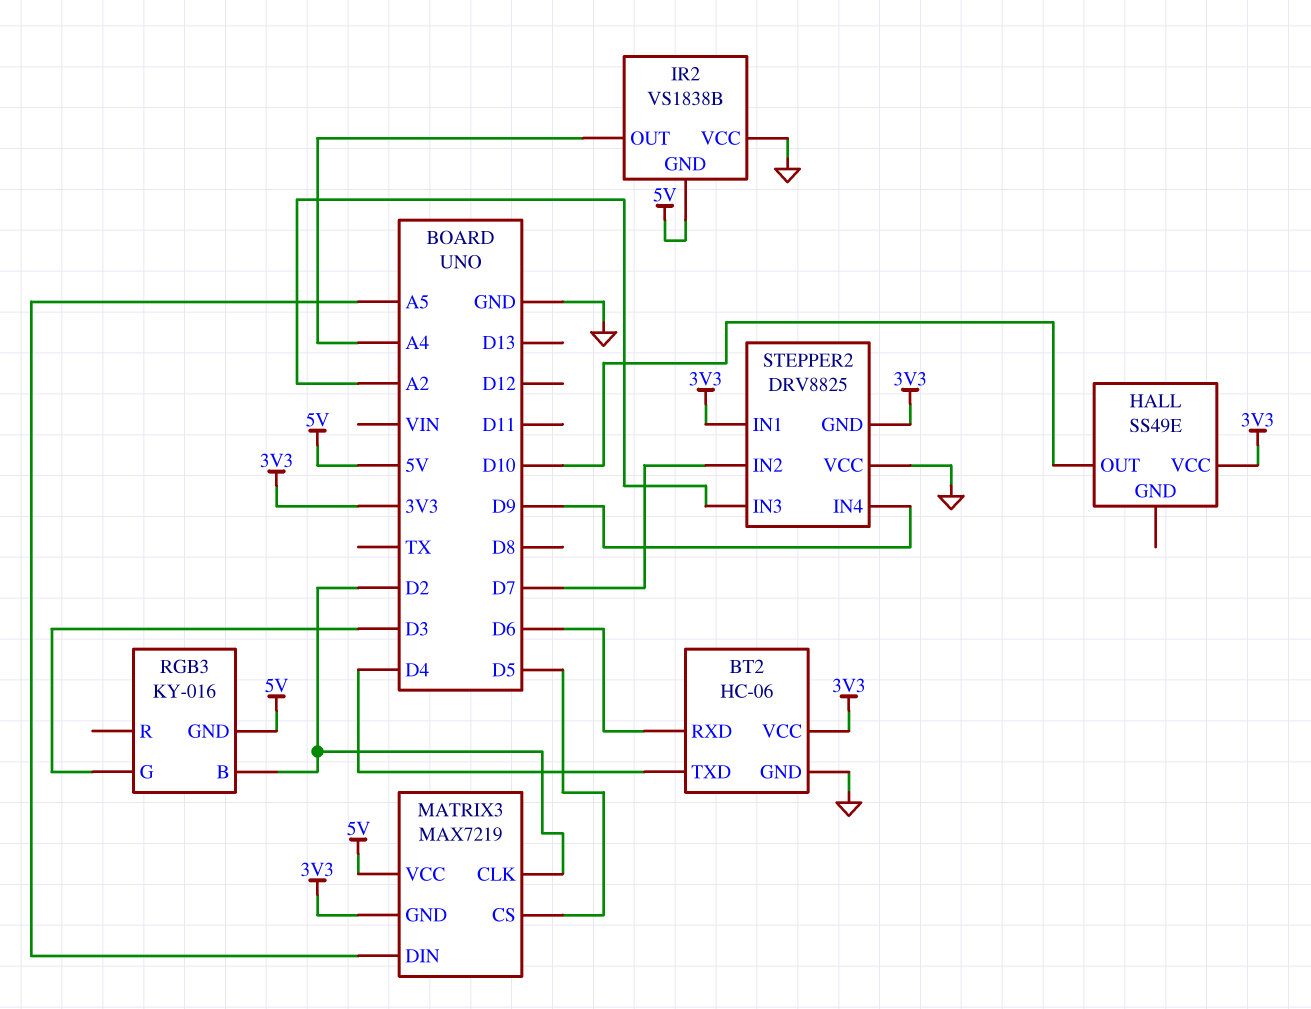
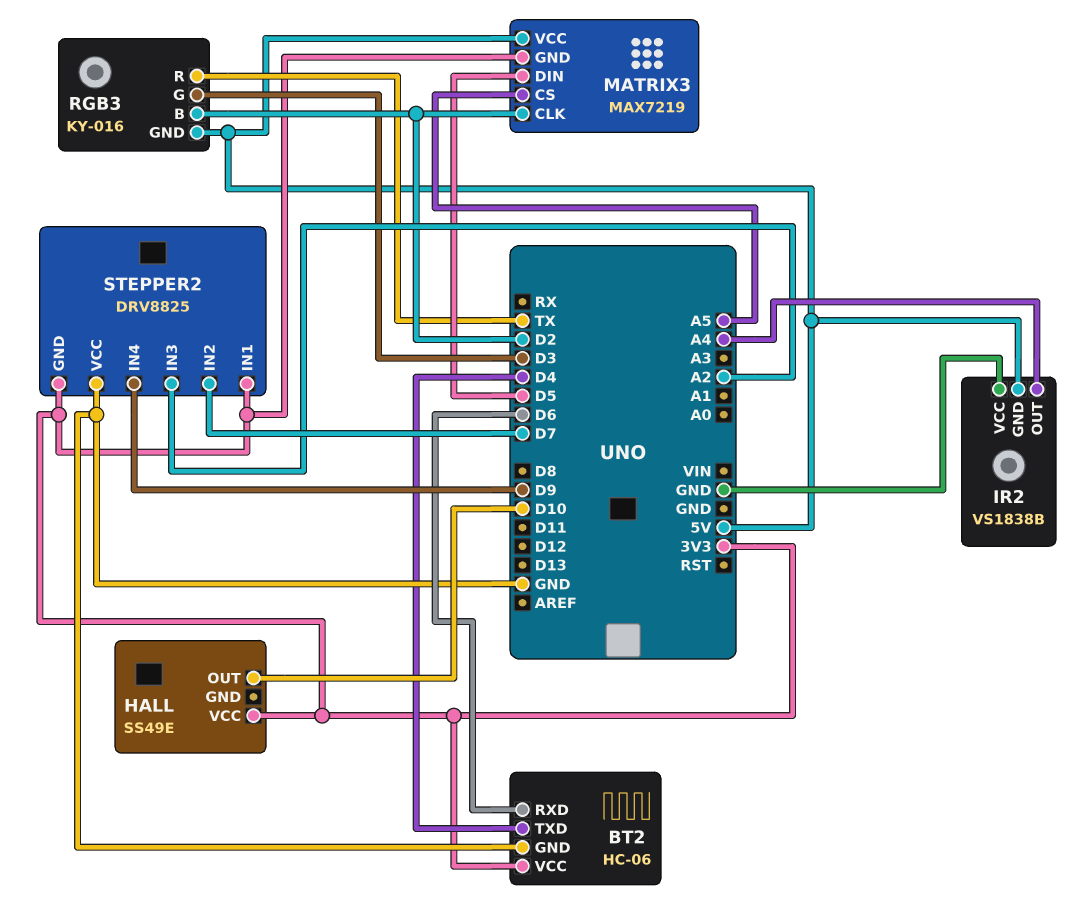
MATRIX3 pin CS: D5 -> A5
MATRIX3 pin DIN: A5 -> D5
RGB3 pin R: none -> TX

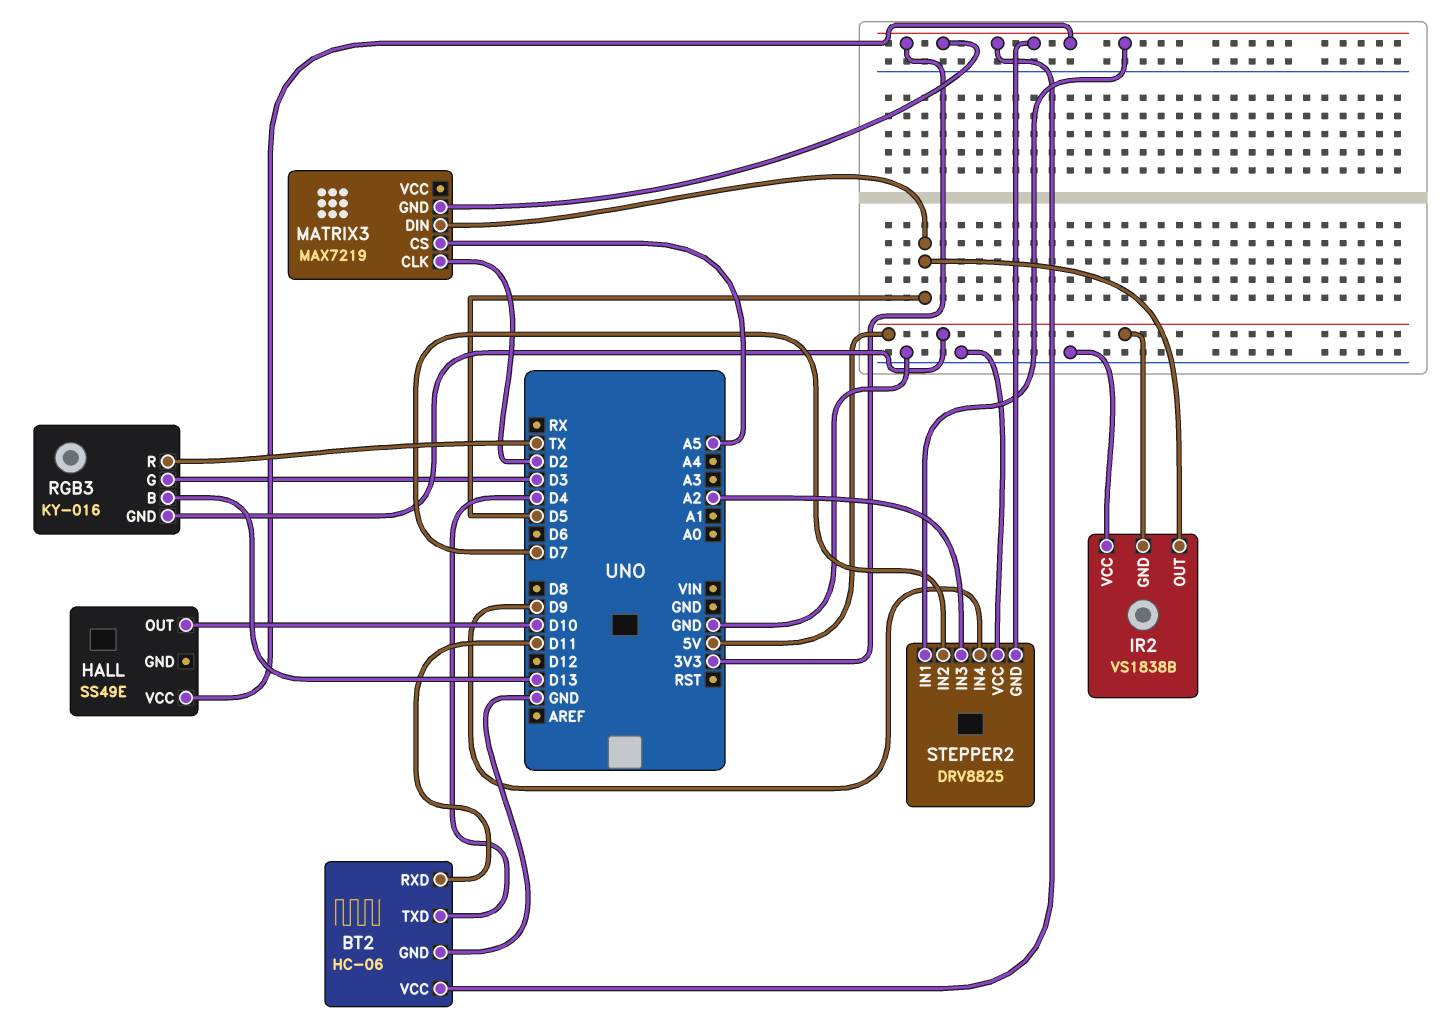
BT2 pin RXD: D6 -> D11
IR2 pin OUT: A4 -> D5
MATRIX3 pin VCC: 5V -> none
RGB3 pin B: D2 -> D13

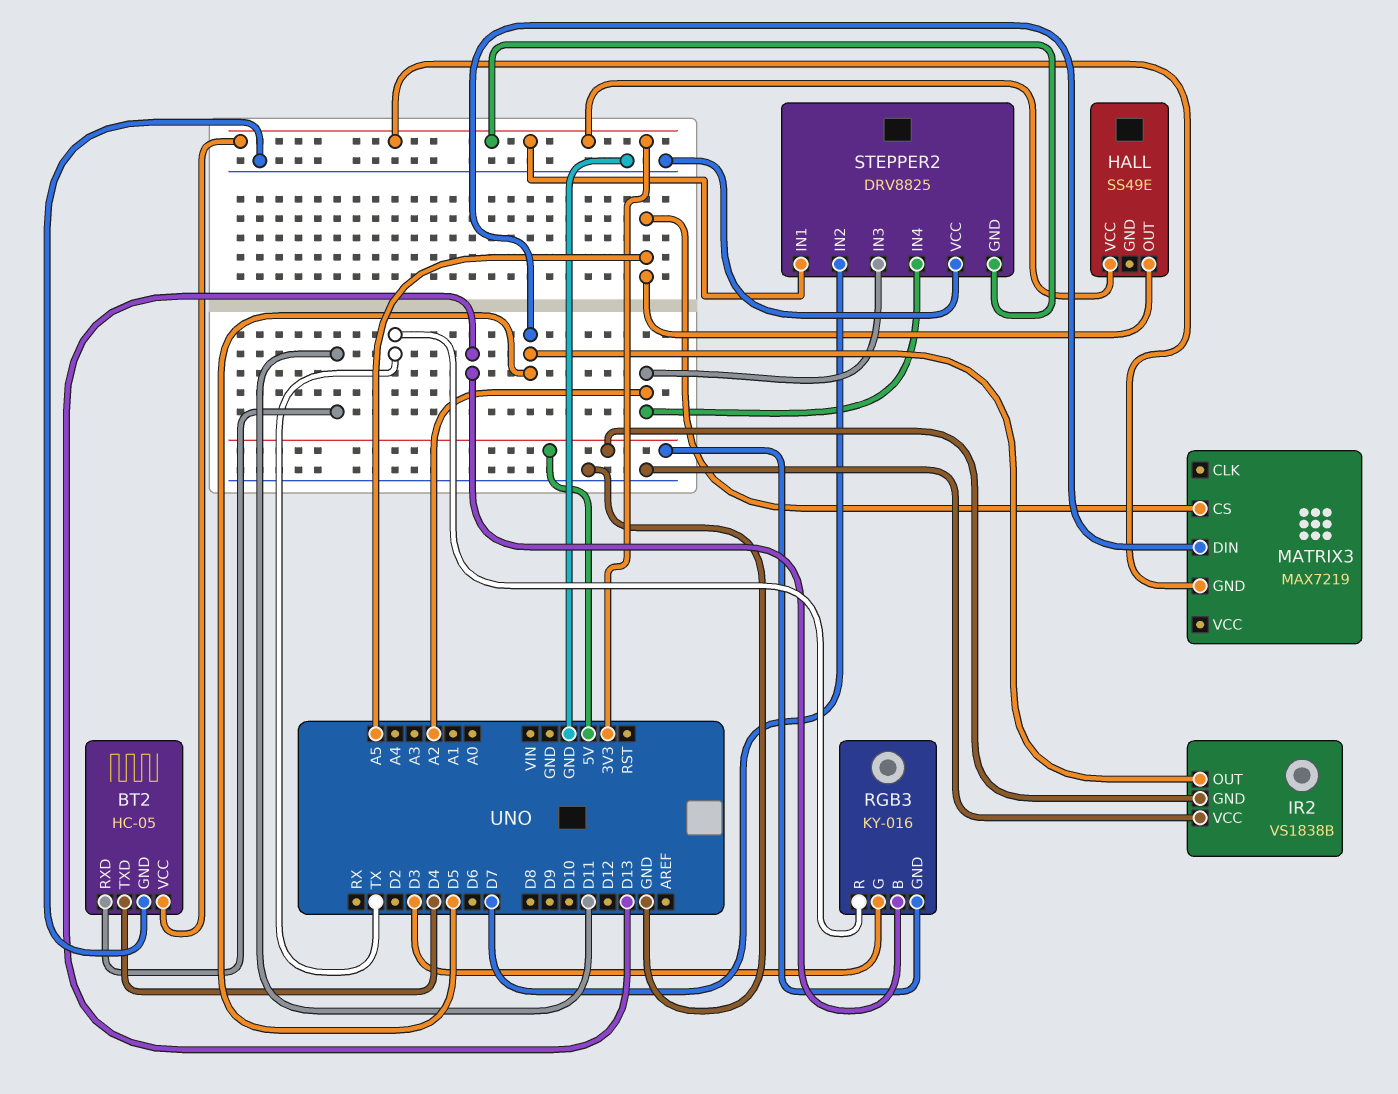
BT2: HC-06 -> HC-05
HALL pin OUT: D10 -> A5
MATRIX3 pin CLK: D2 -> none
STEPPER2 pin IN4: D9 -> A2

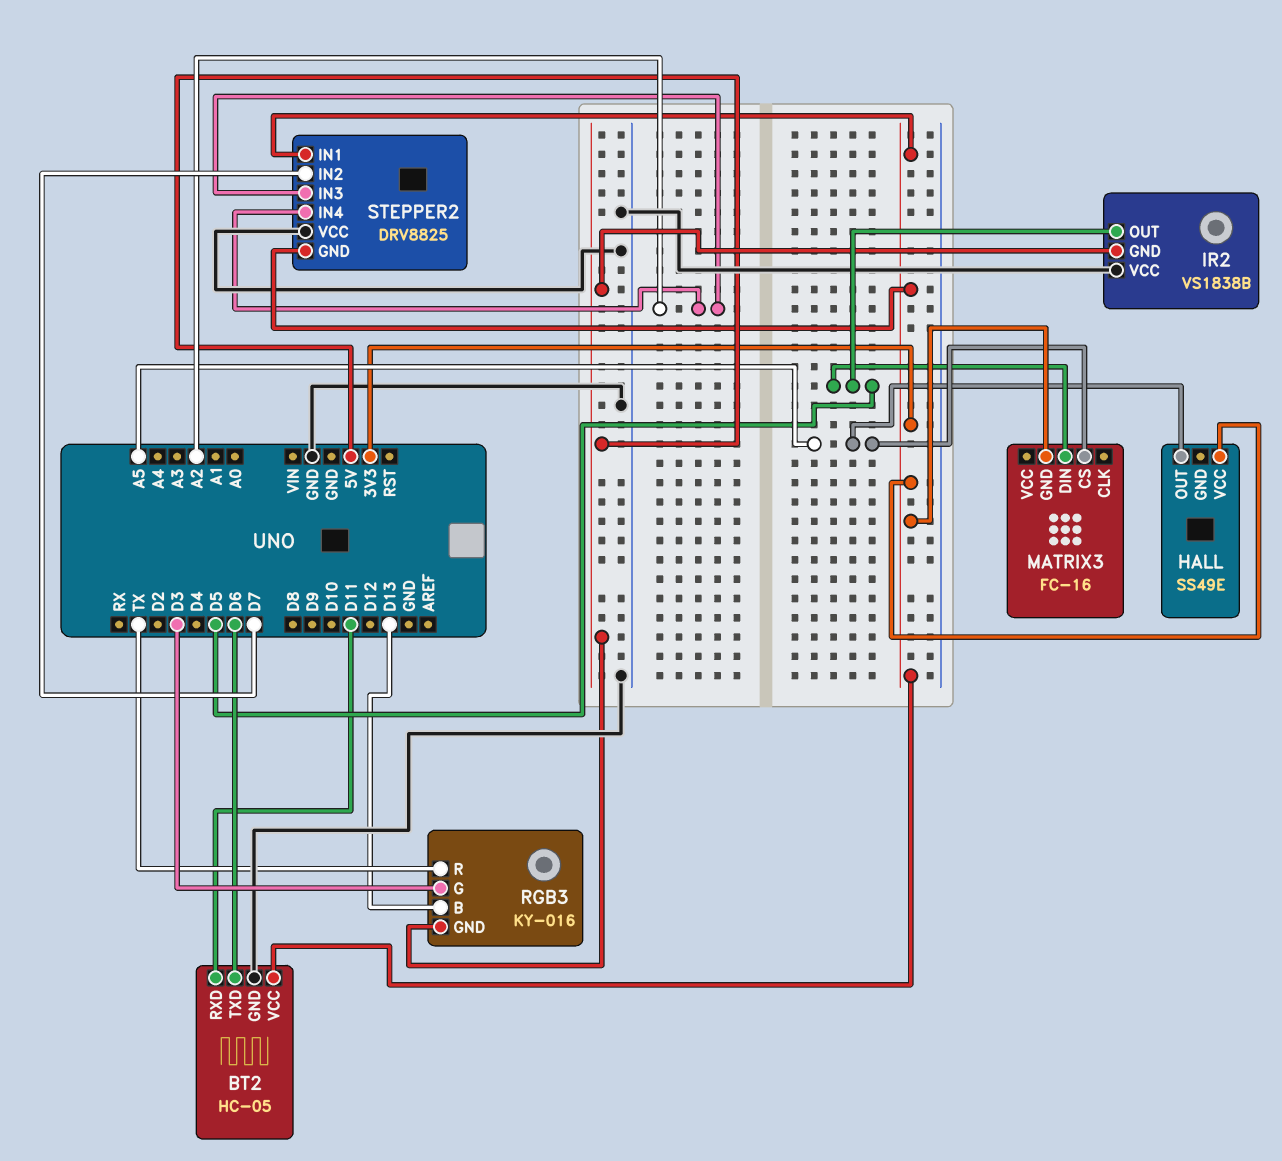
BT2 pin TXD: D4 -> D6
MATRIX3: MAX7219 -> FC-16

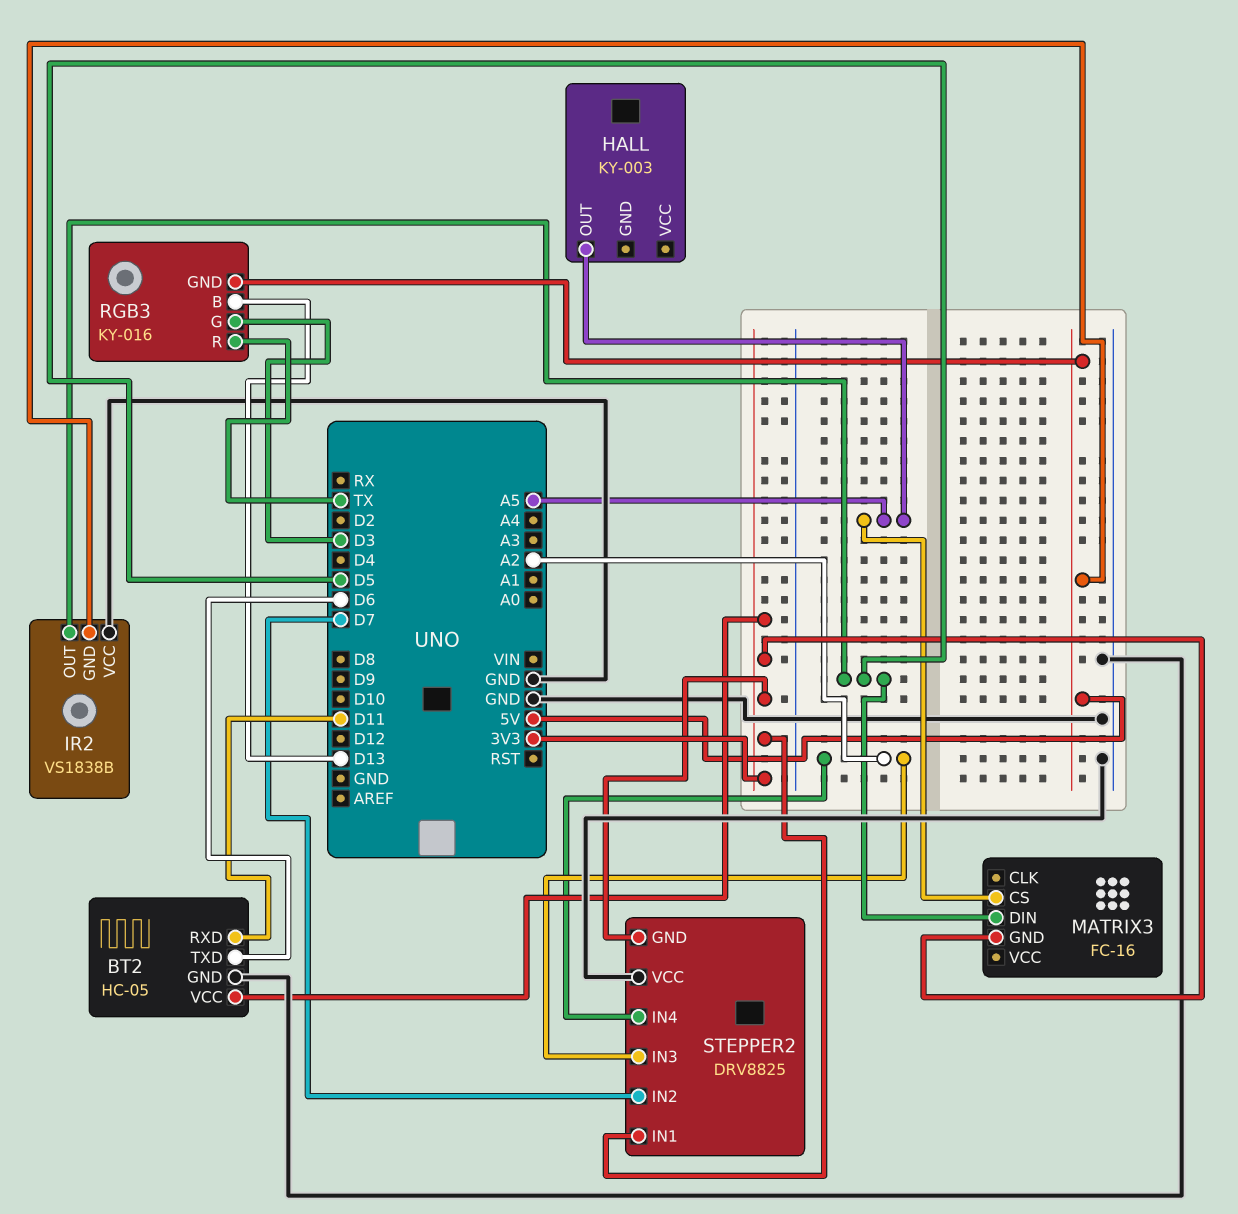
HALL: SS49E -> KY-003
HALL pin VCC: 3V3 -> none

